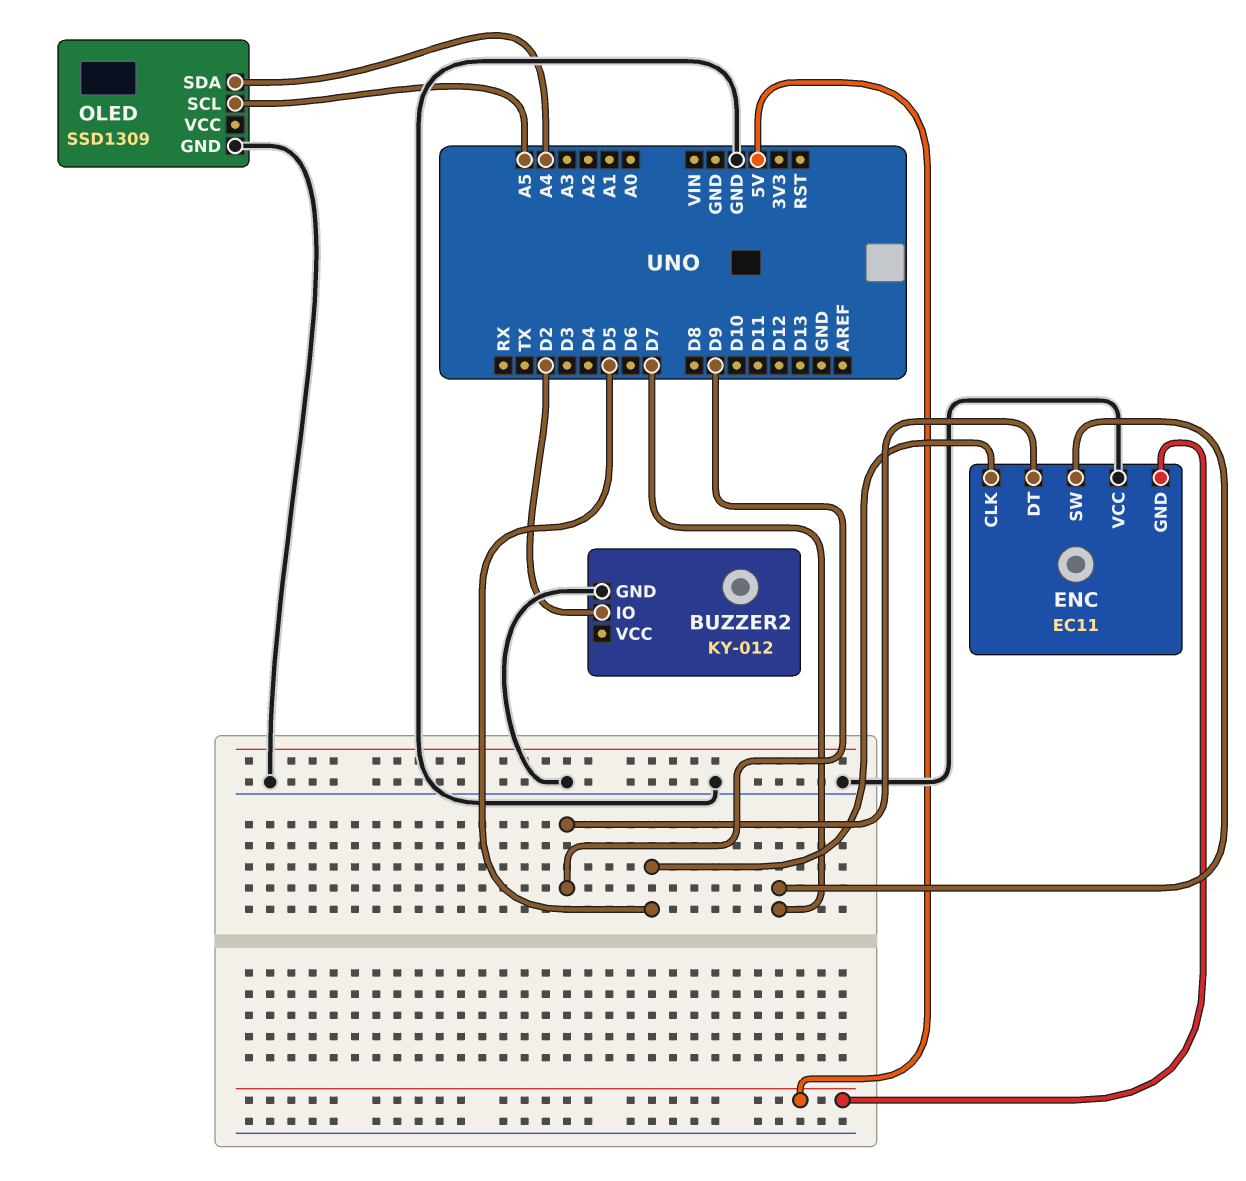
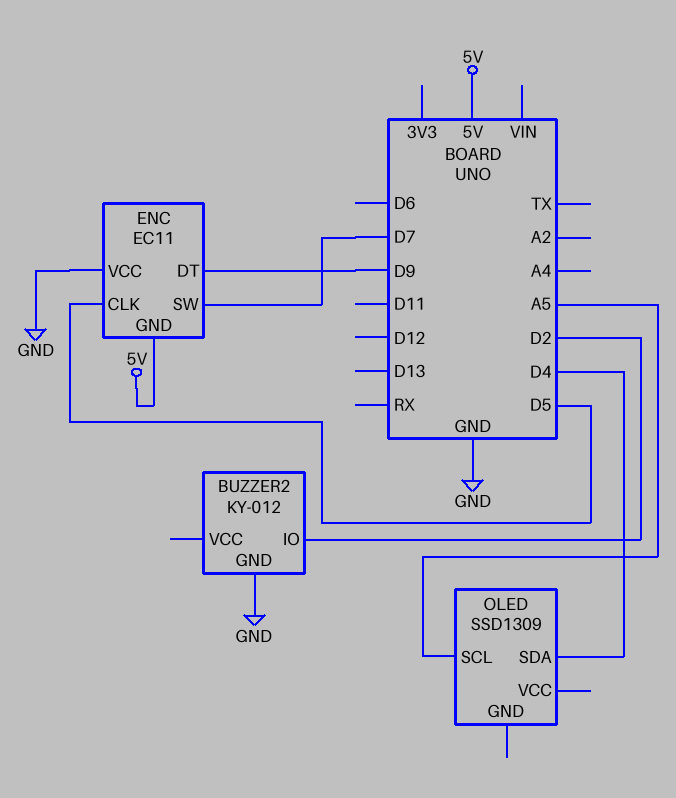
OLED pin GND: GND -> none
OLED pin SDA: A4 -> D4

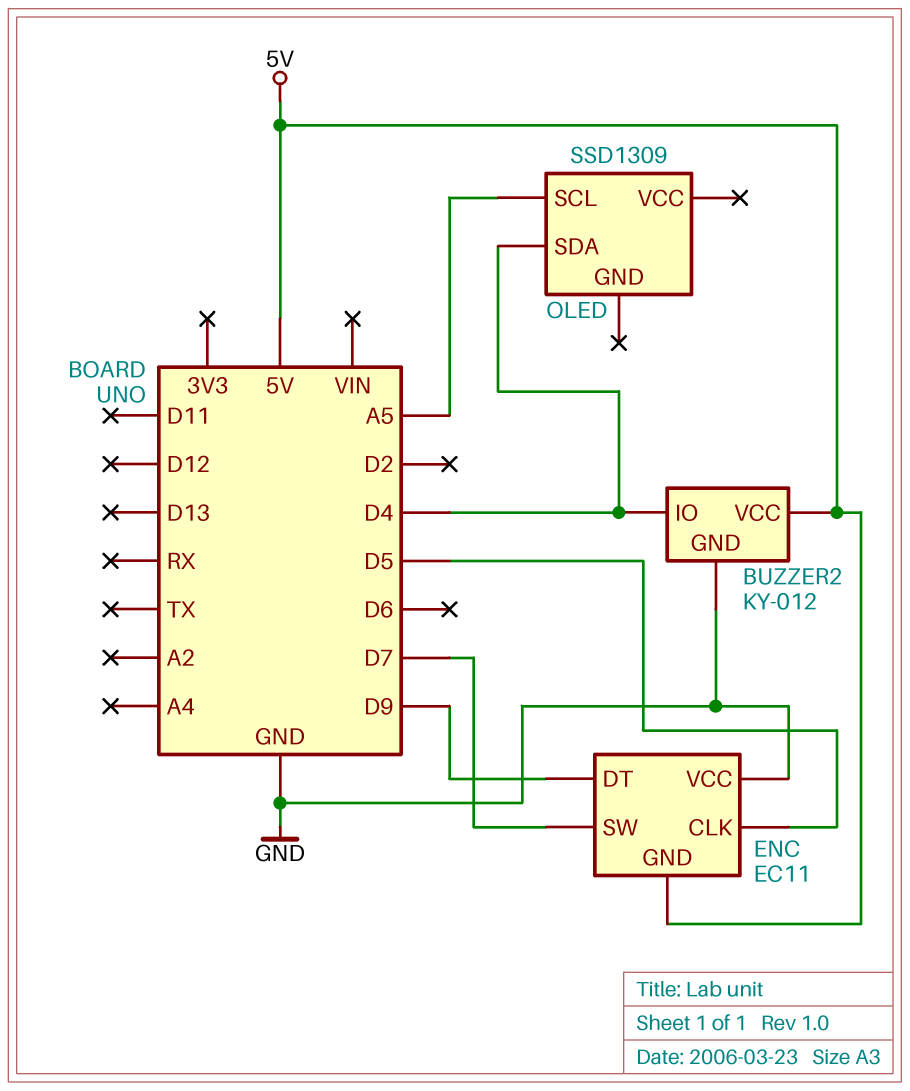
BUZZER2 pin IO: D2 -> D4
BUZZER2 pin VCC: none -> 5V

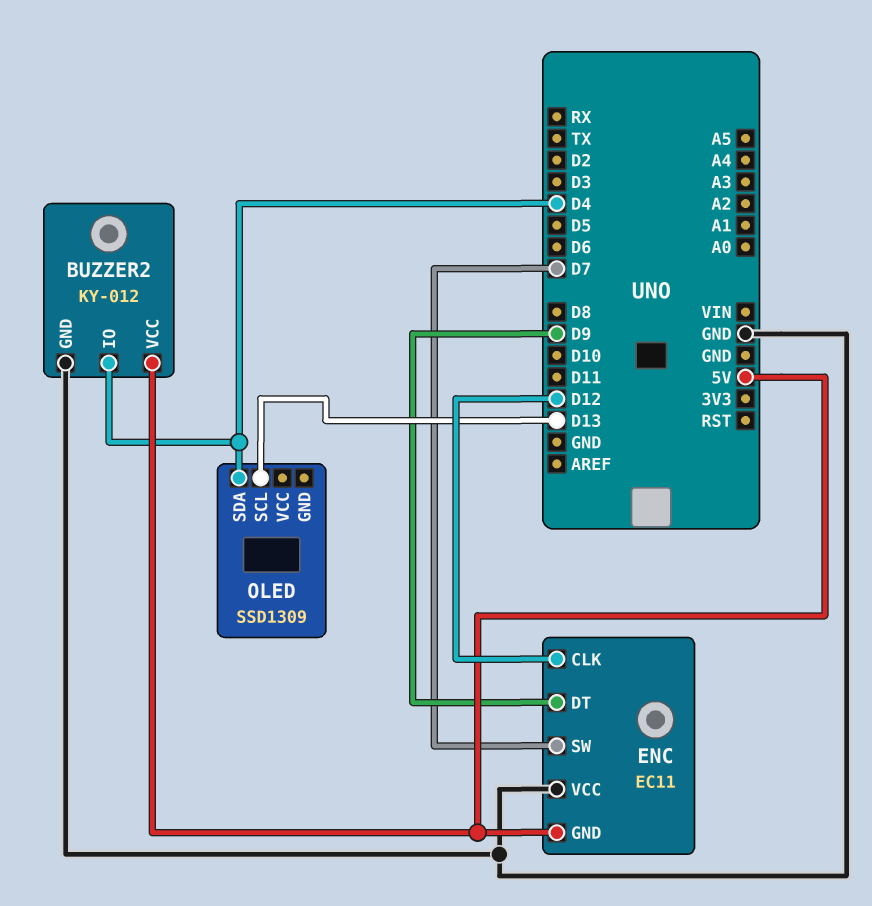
ENC pin CLK: D5 -> D12
OLED pin SCL: A5 -> D13

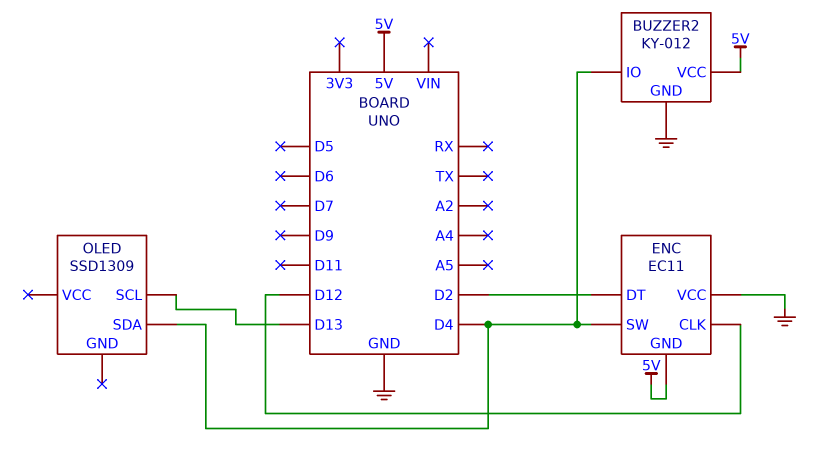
ENC pin DT: D9 -> D2
ENC pin SW: D7 -> D4

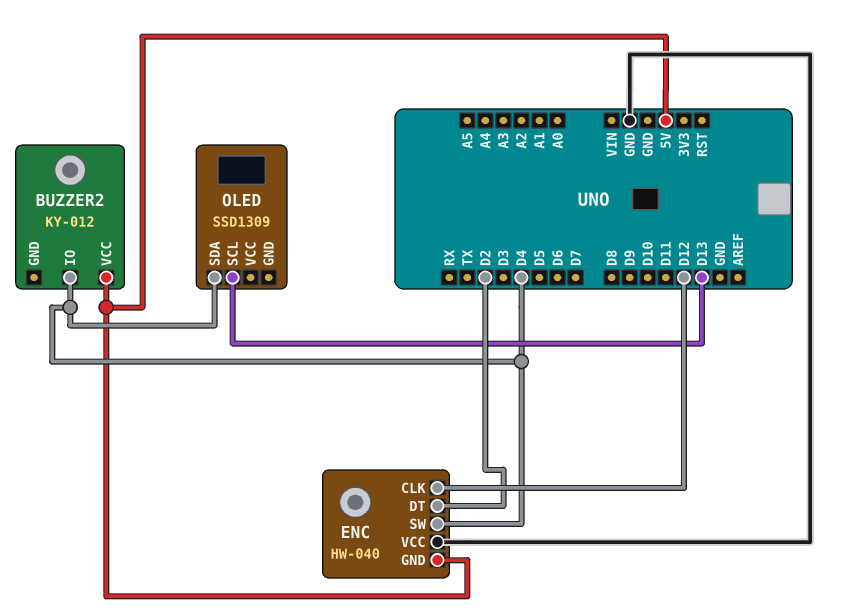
BUZZER2 pin GND: GND -> none
ENC: EC11 -> HW-040

